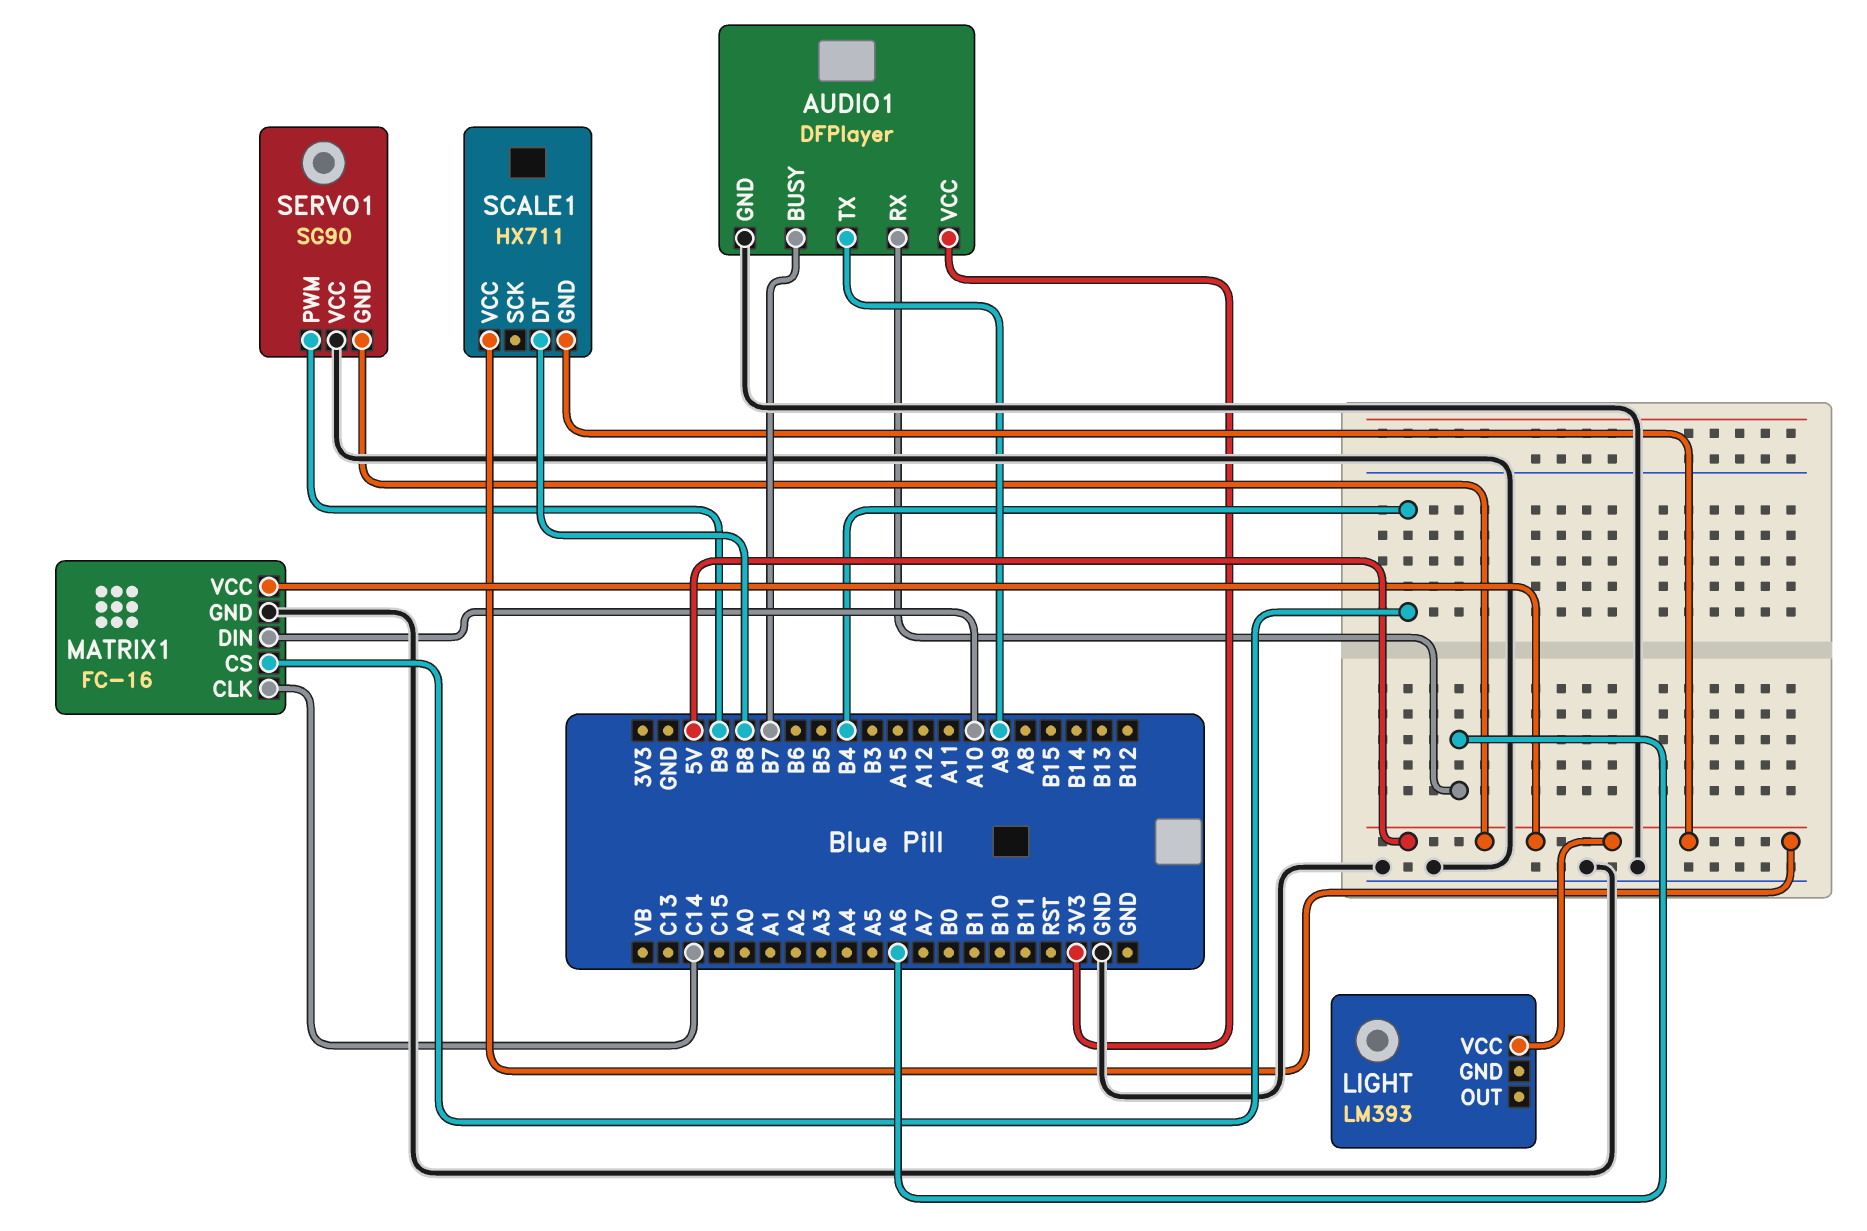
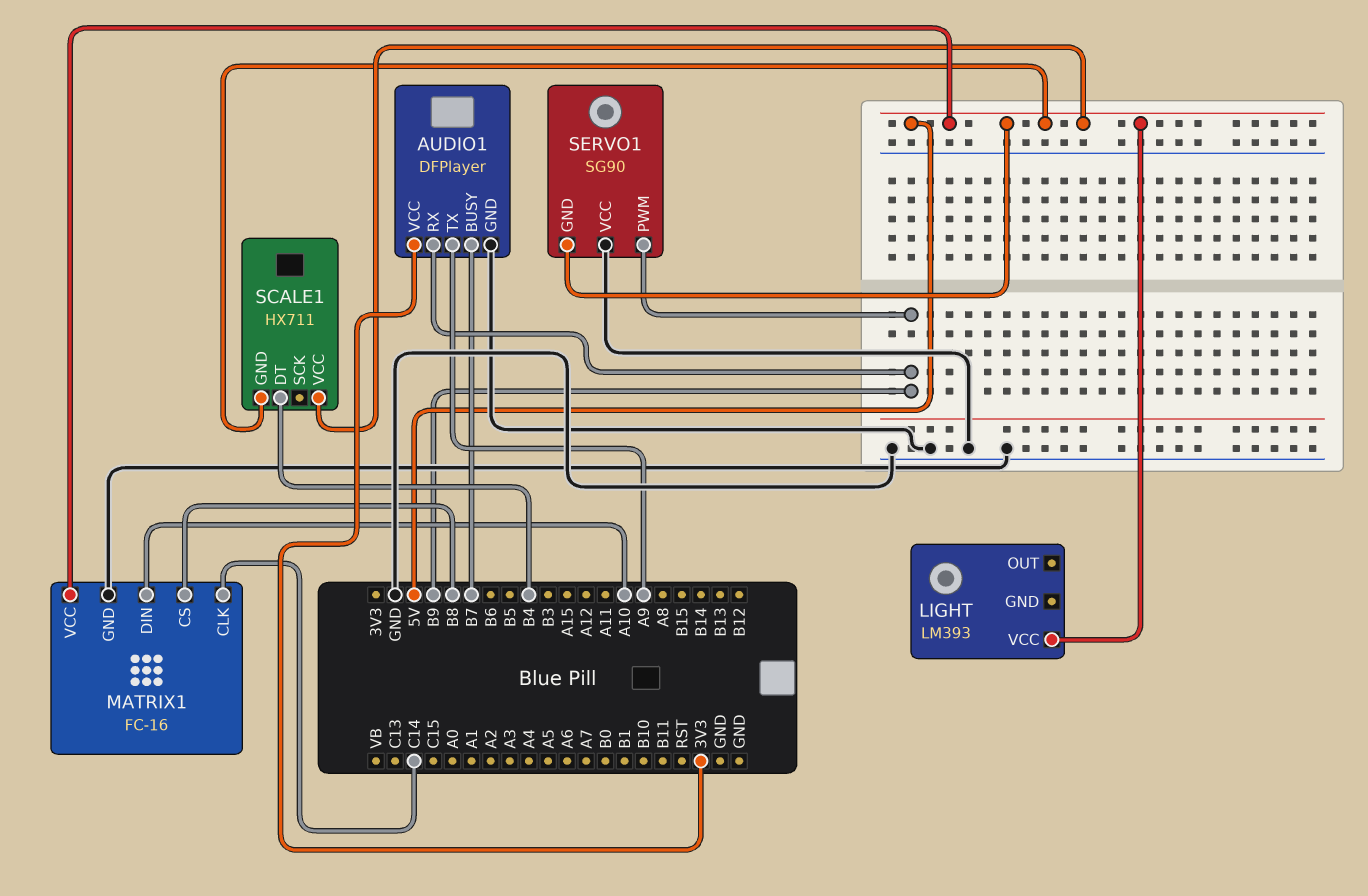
AUDIO1 pin RX: A6 -> B9
MATRIX1 pin CS: B4 -> B8
SCALE1 pin DT: B8 -> B4

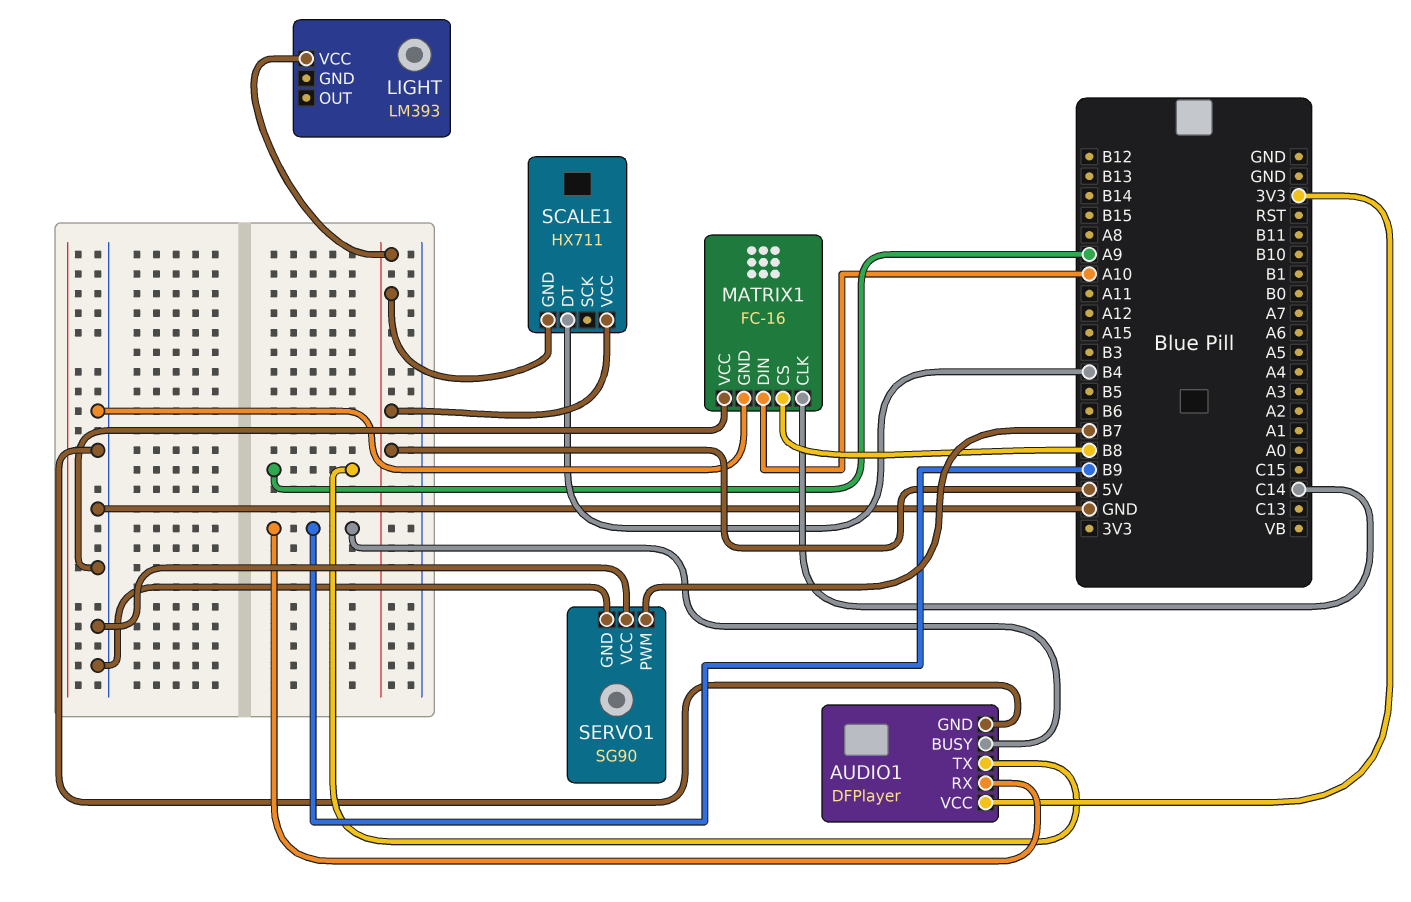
AUDIO1 pin BUSY: B7 -> B9
MATRIX1 pin VCC: 5V -> GND
SERVO1 pin GND: 5V -> GND
SERVO1 pin PWM: B9 -> B7

